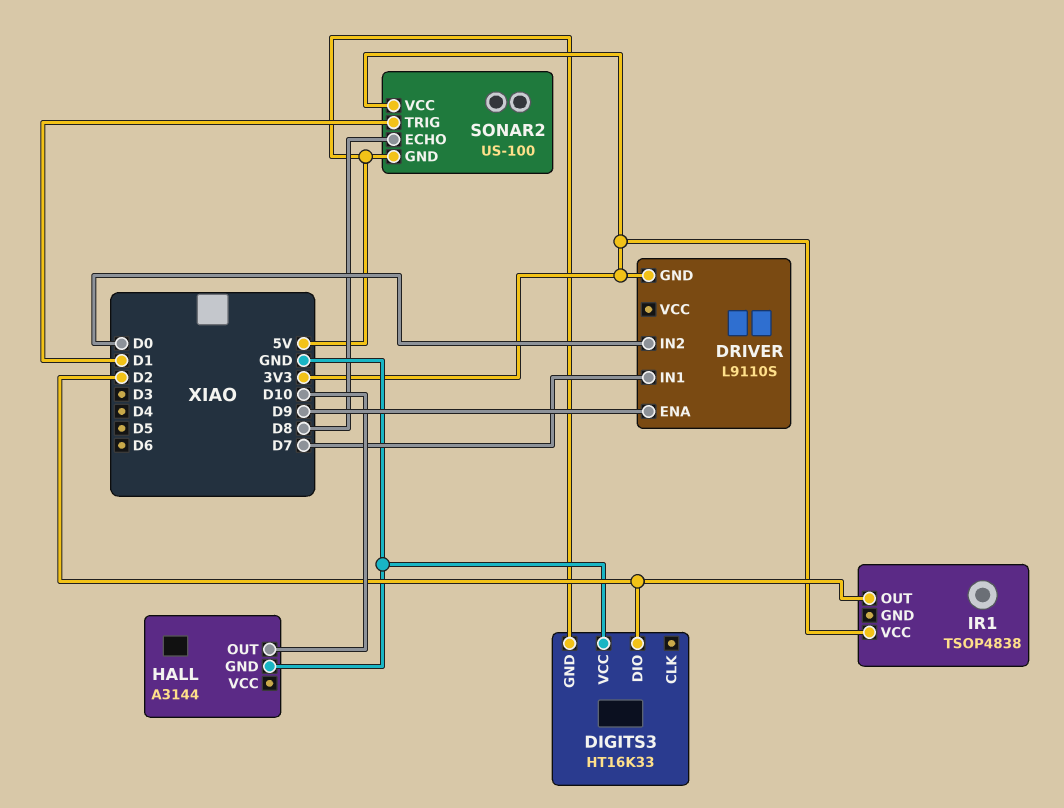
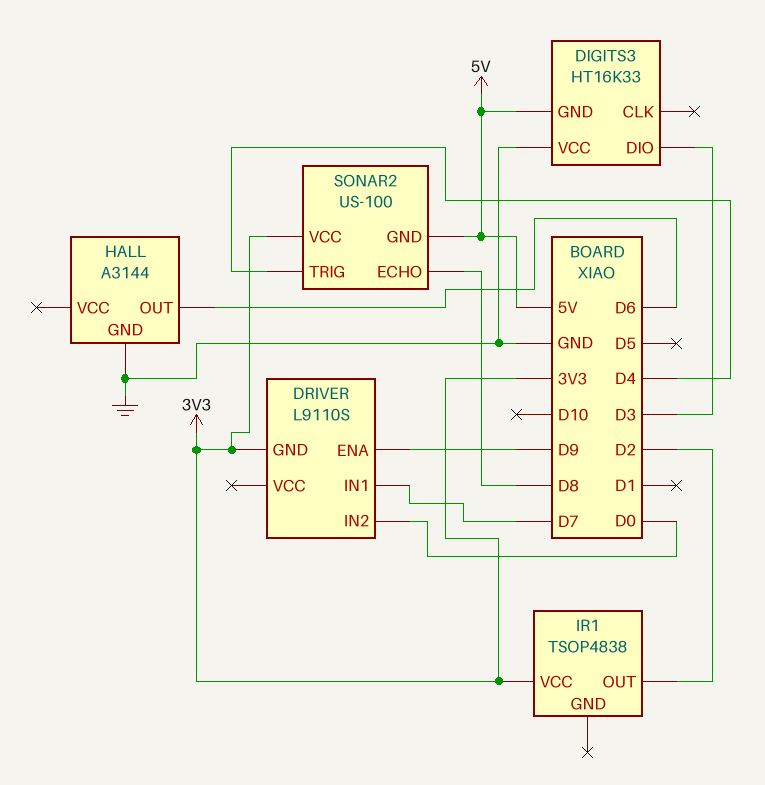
DIGITS3 pin DIO: D2 -> D3
HALL pin OUT: D10 -> D6
SONAR2 pin TRIG: D1 -> D4

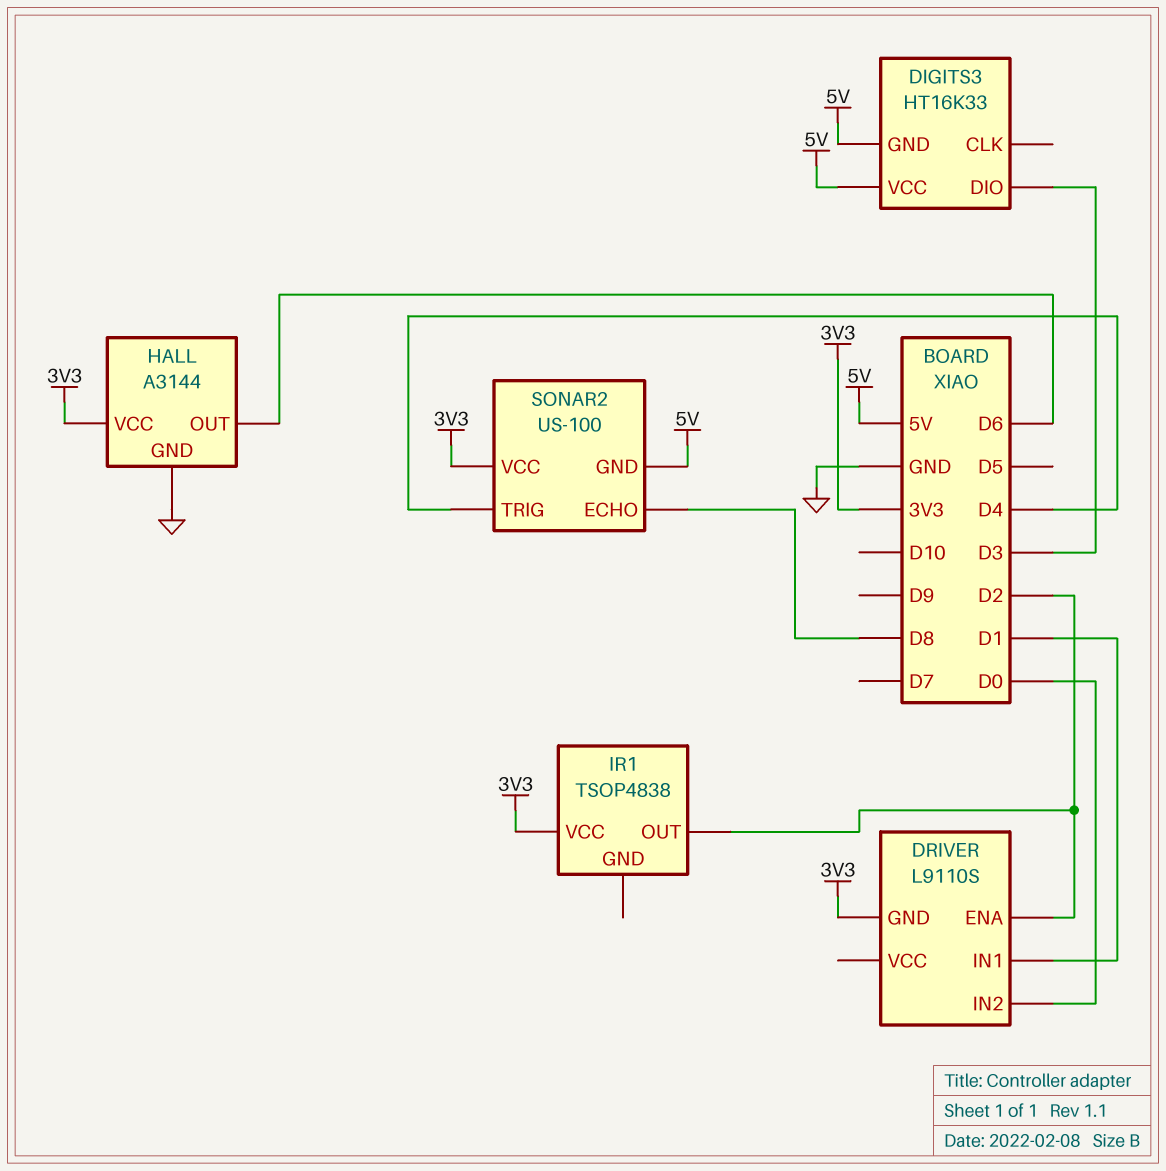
DIGITS3 pin VCC: GND -> 5V
DRIVER pin ENA: D9 -> D2
DRIVER pin IN1: D7 -> D1
HALL pin VCC: none -> 3V3

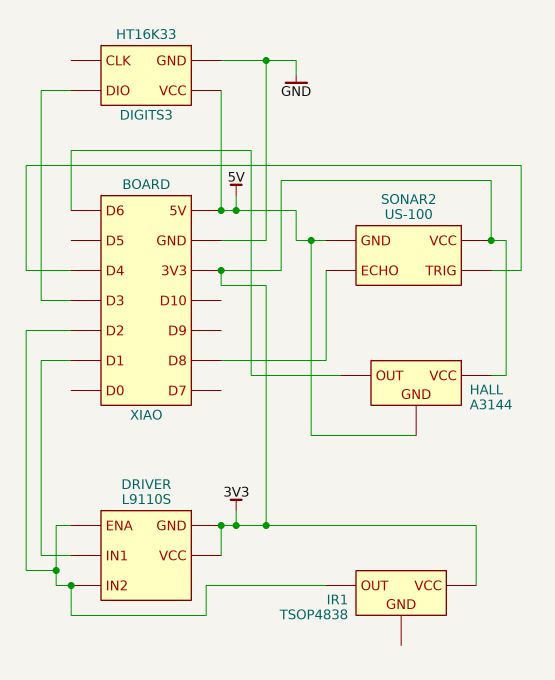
DIGITS3 pin GND: 5V -> GND
DRIVER pin IN2: D0 -> D2
DRIVER pin VCC: none -> 3V3
HALL pin GND: GND -> 5V

